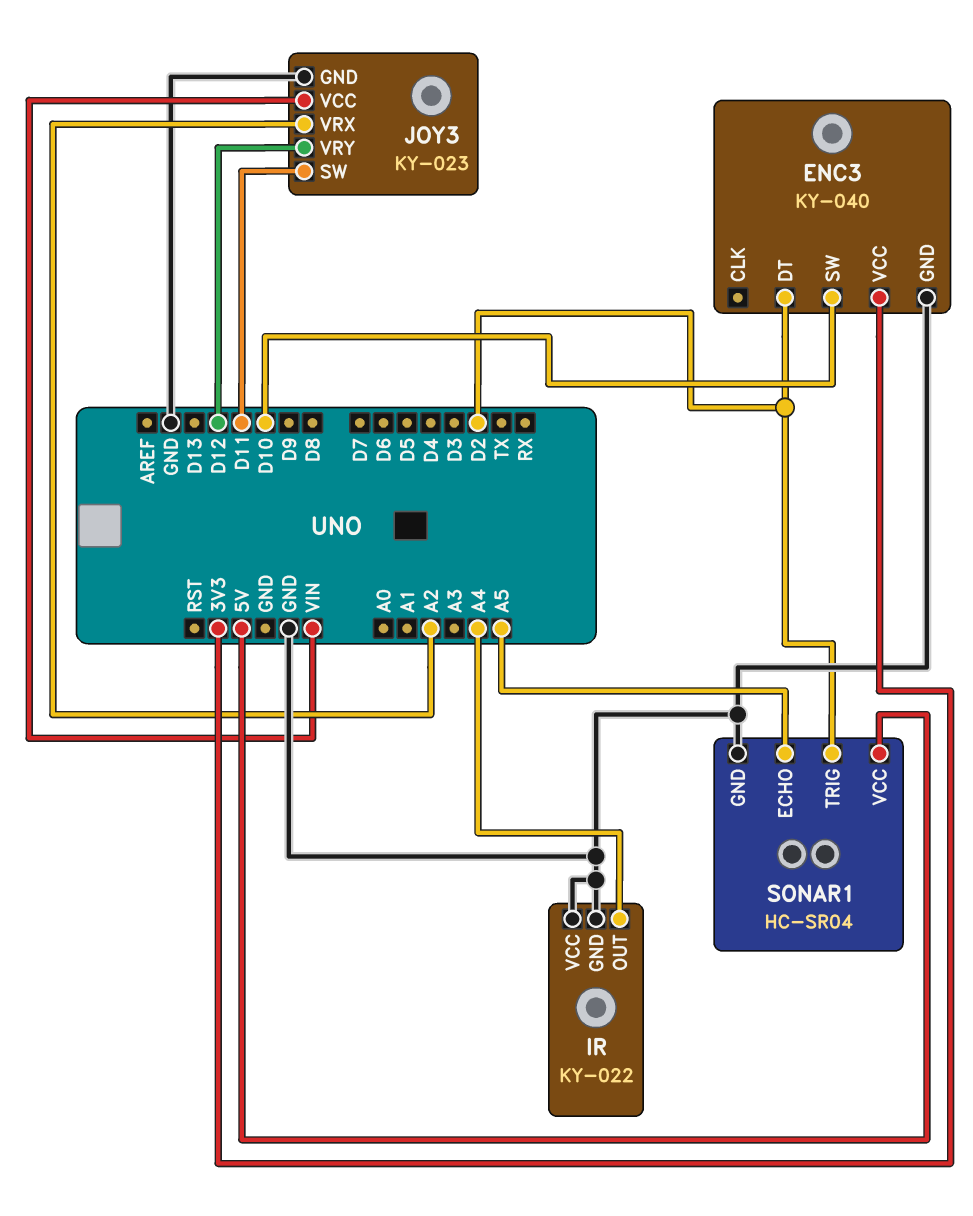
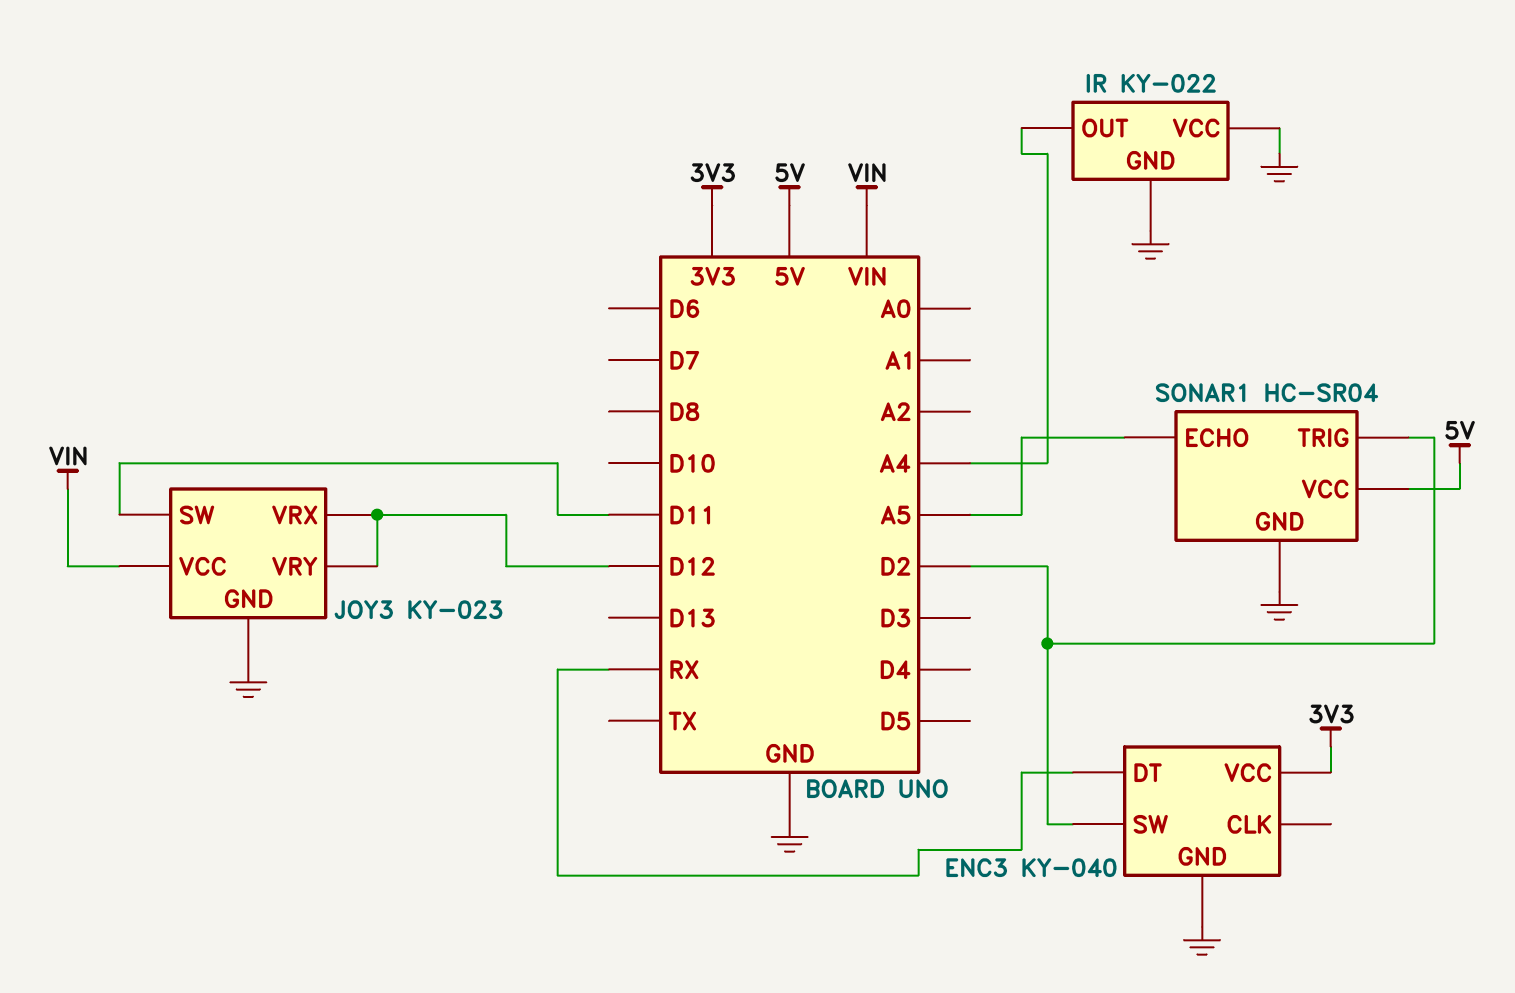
ENC3 pin DT: D2 -> RX
ENC3 pin SW: D10 -> D2
JOY3 pin VRX: A2 -> D12

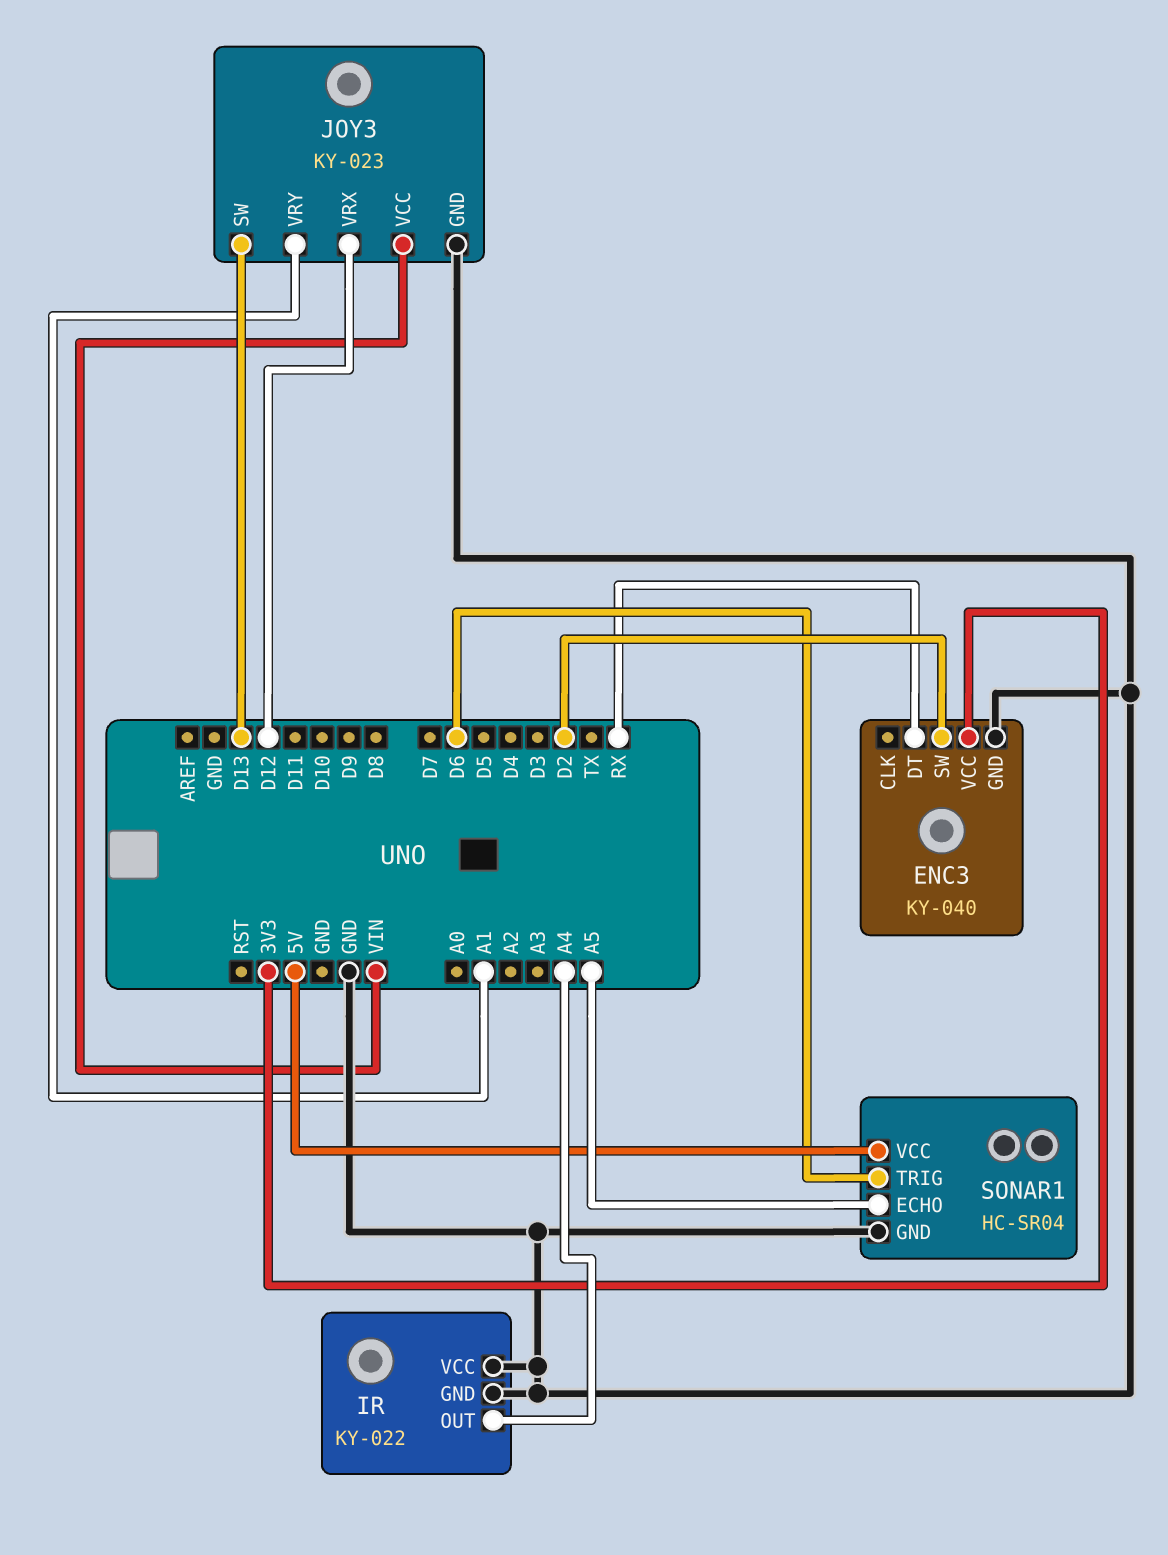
JOY3 pin SW: D11 -> D13
JOY3 pin VRY: D12 -> A1
SONAR1 pin TRIG: D2 -> D6

